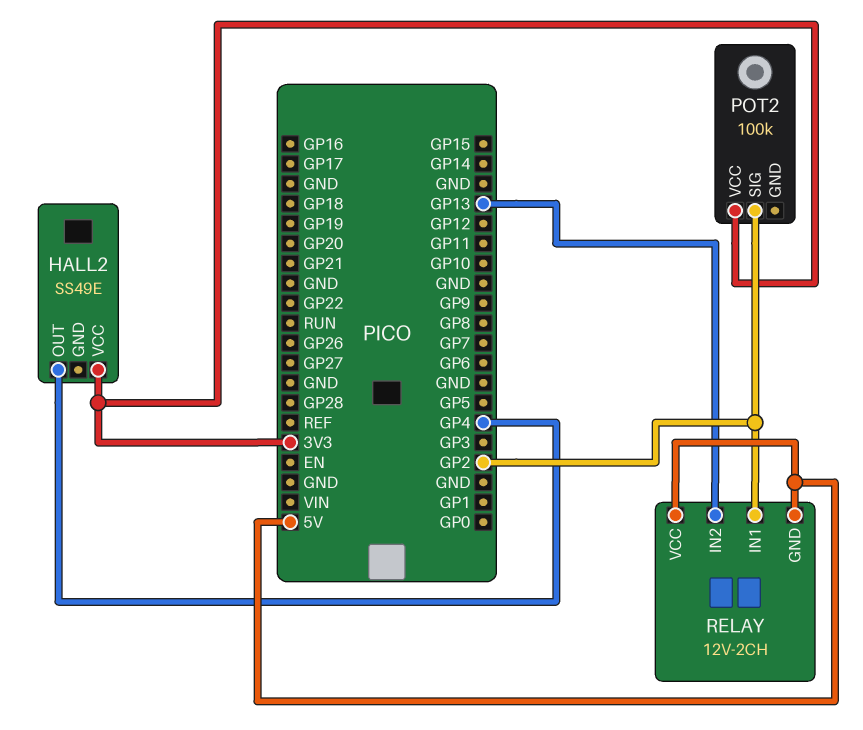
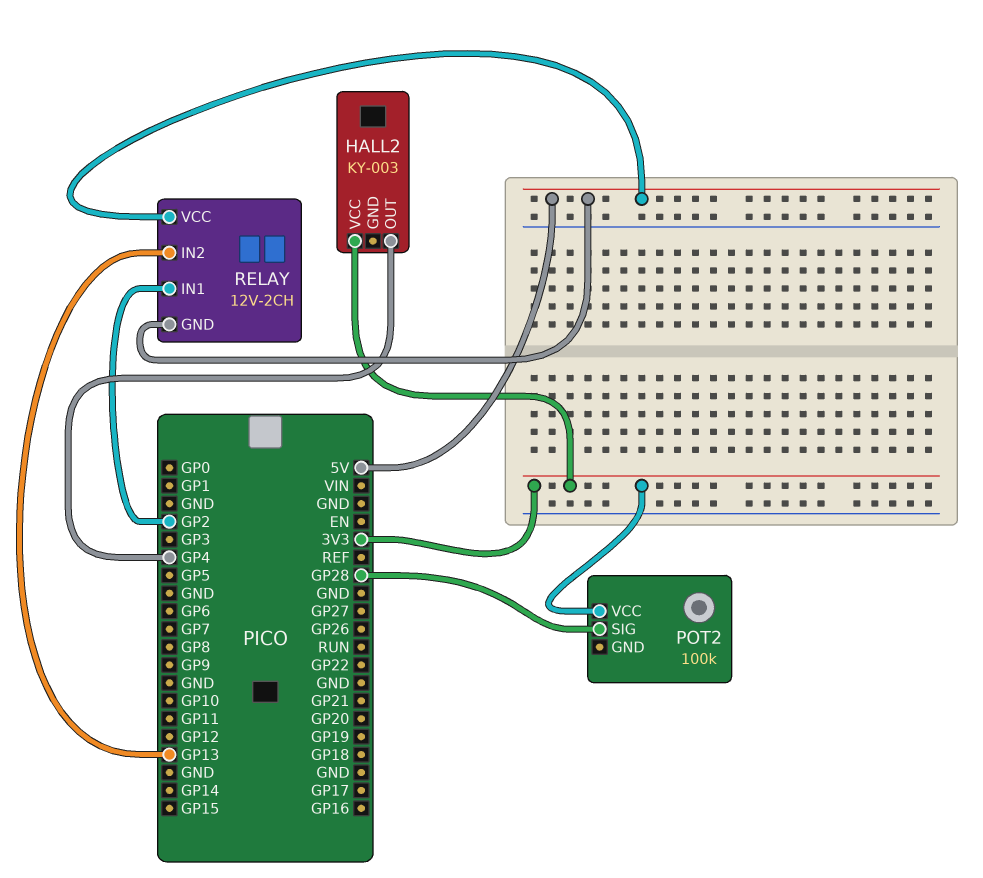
HALL2: SS49E -> KY-003
POT2 pin SIG: GP2 -> GP28

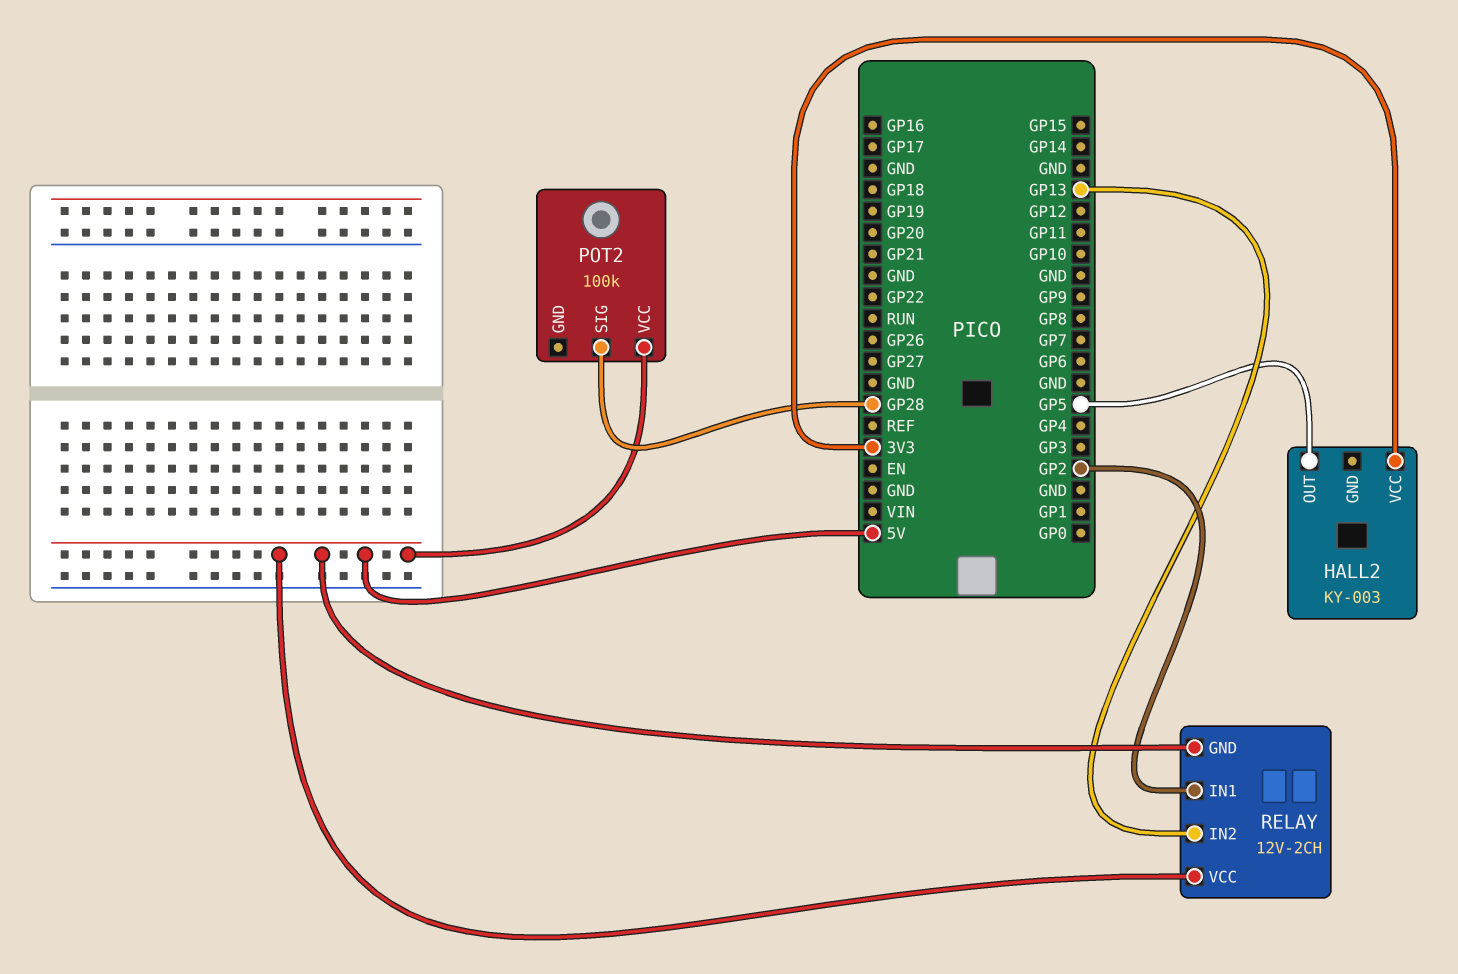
HALL2 pin OUT: GP4 -> GP5
POT2 pin VCC: 3V3 -> 5V

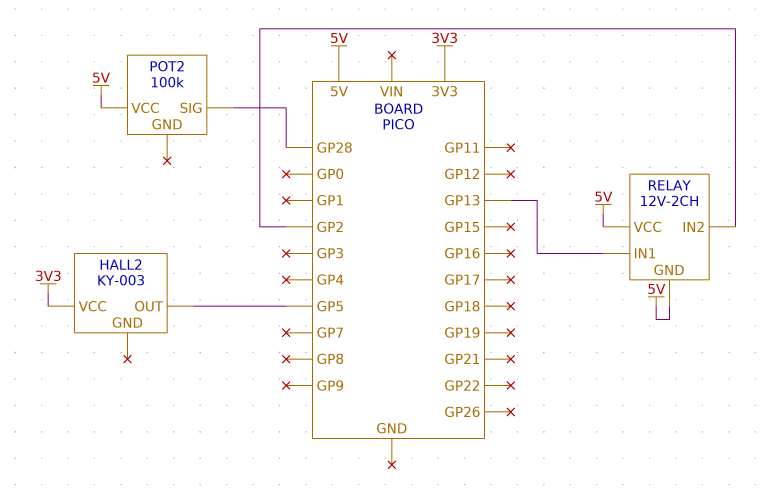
RELAY pin IN1: GP2 -> GP13
RELAY pin IN2: GP13 -> GP2

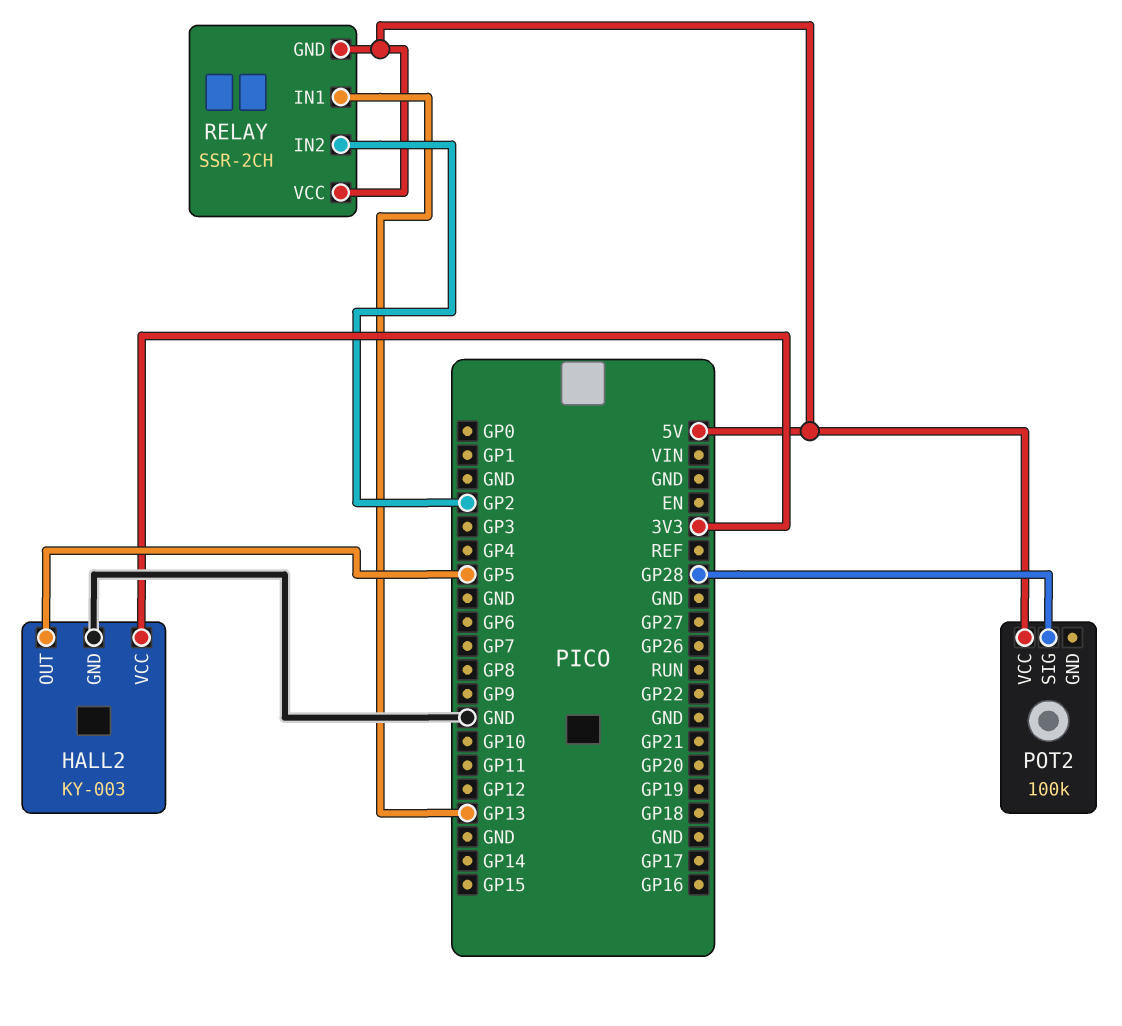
HALL2 pin GND: none -> GND
RELAY: 12V-2CH -> SSR-2CH

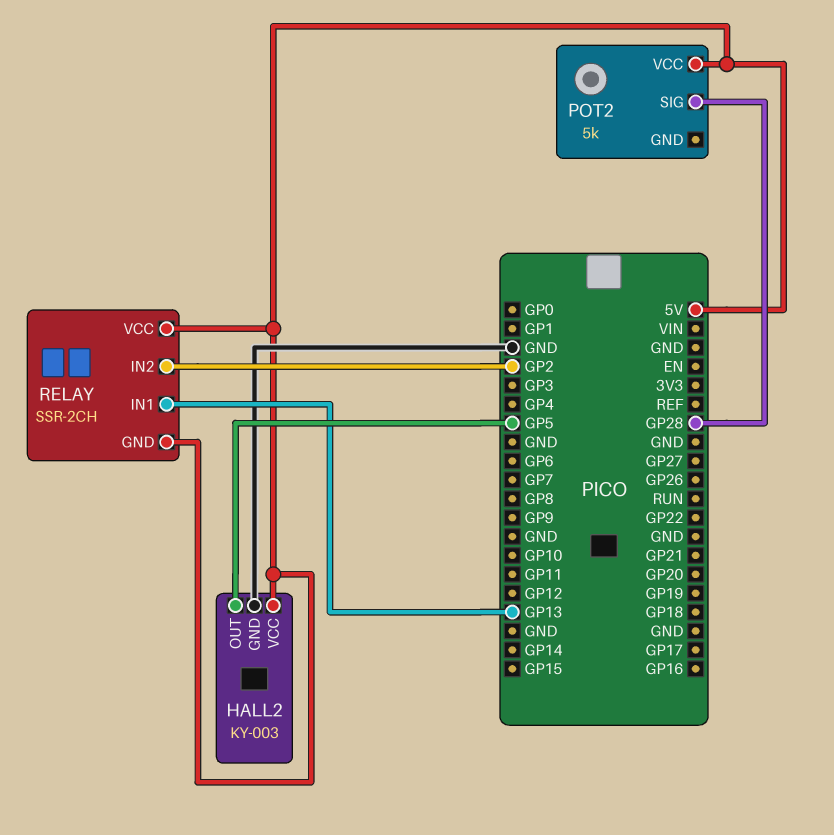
HALL2 pin VCC: 3V3 -> 5V
POT2: 100k -> 5k

